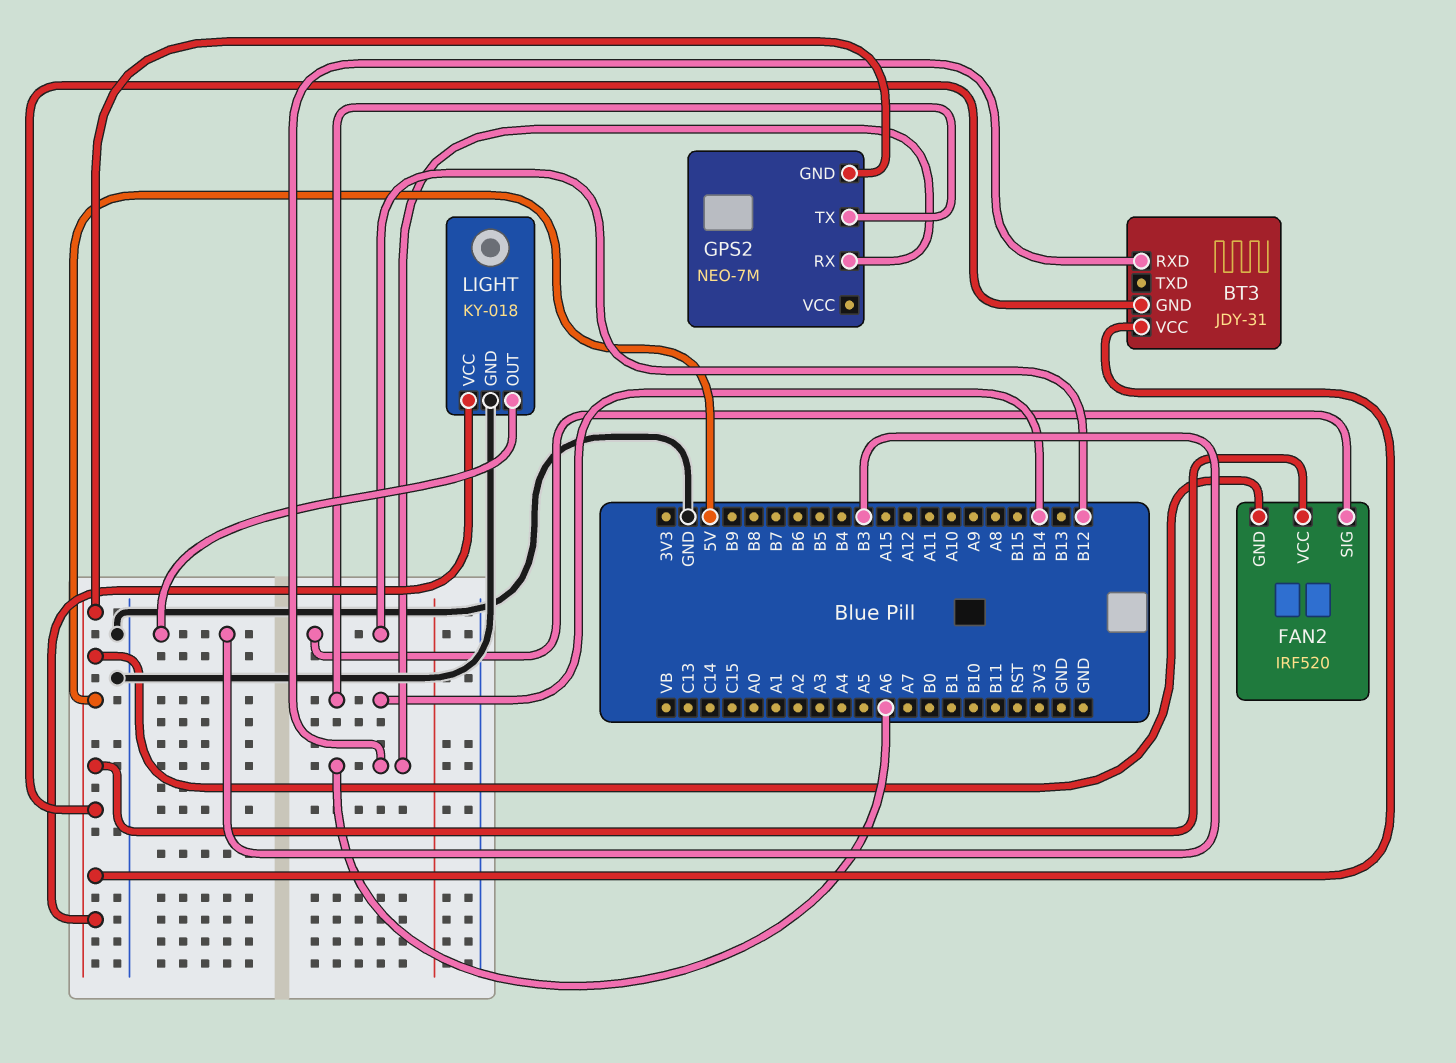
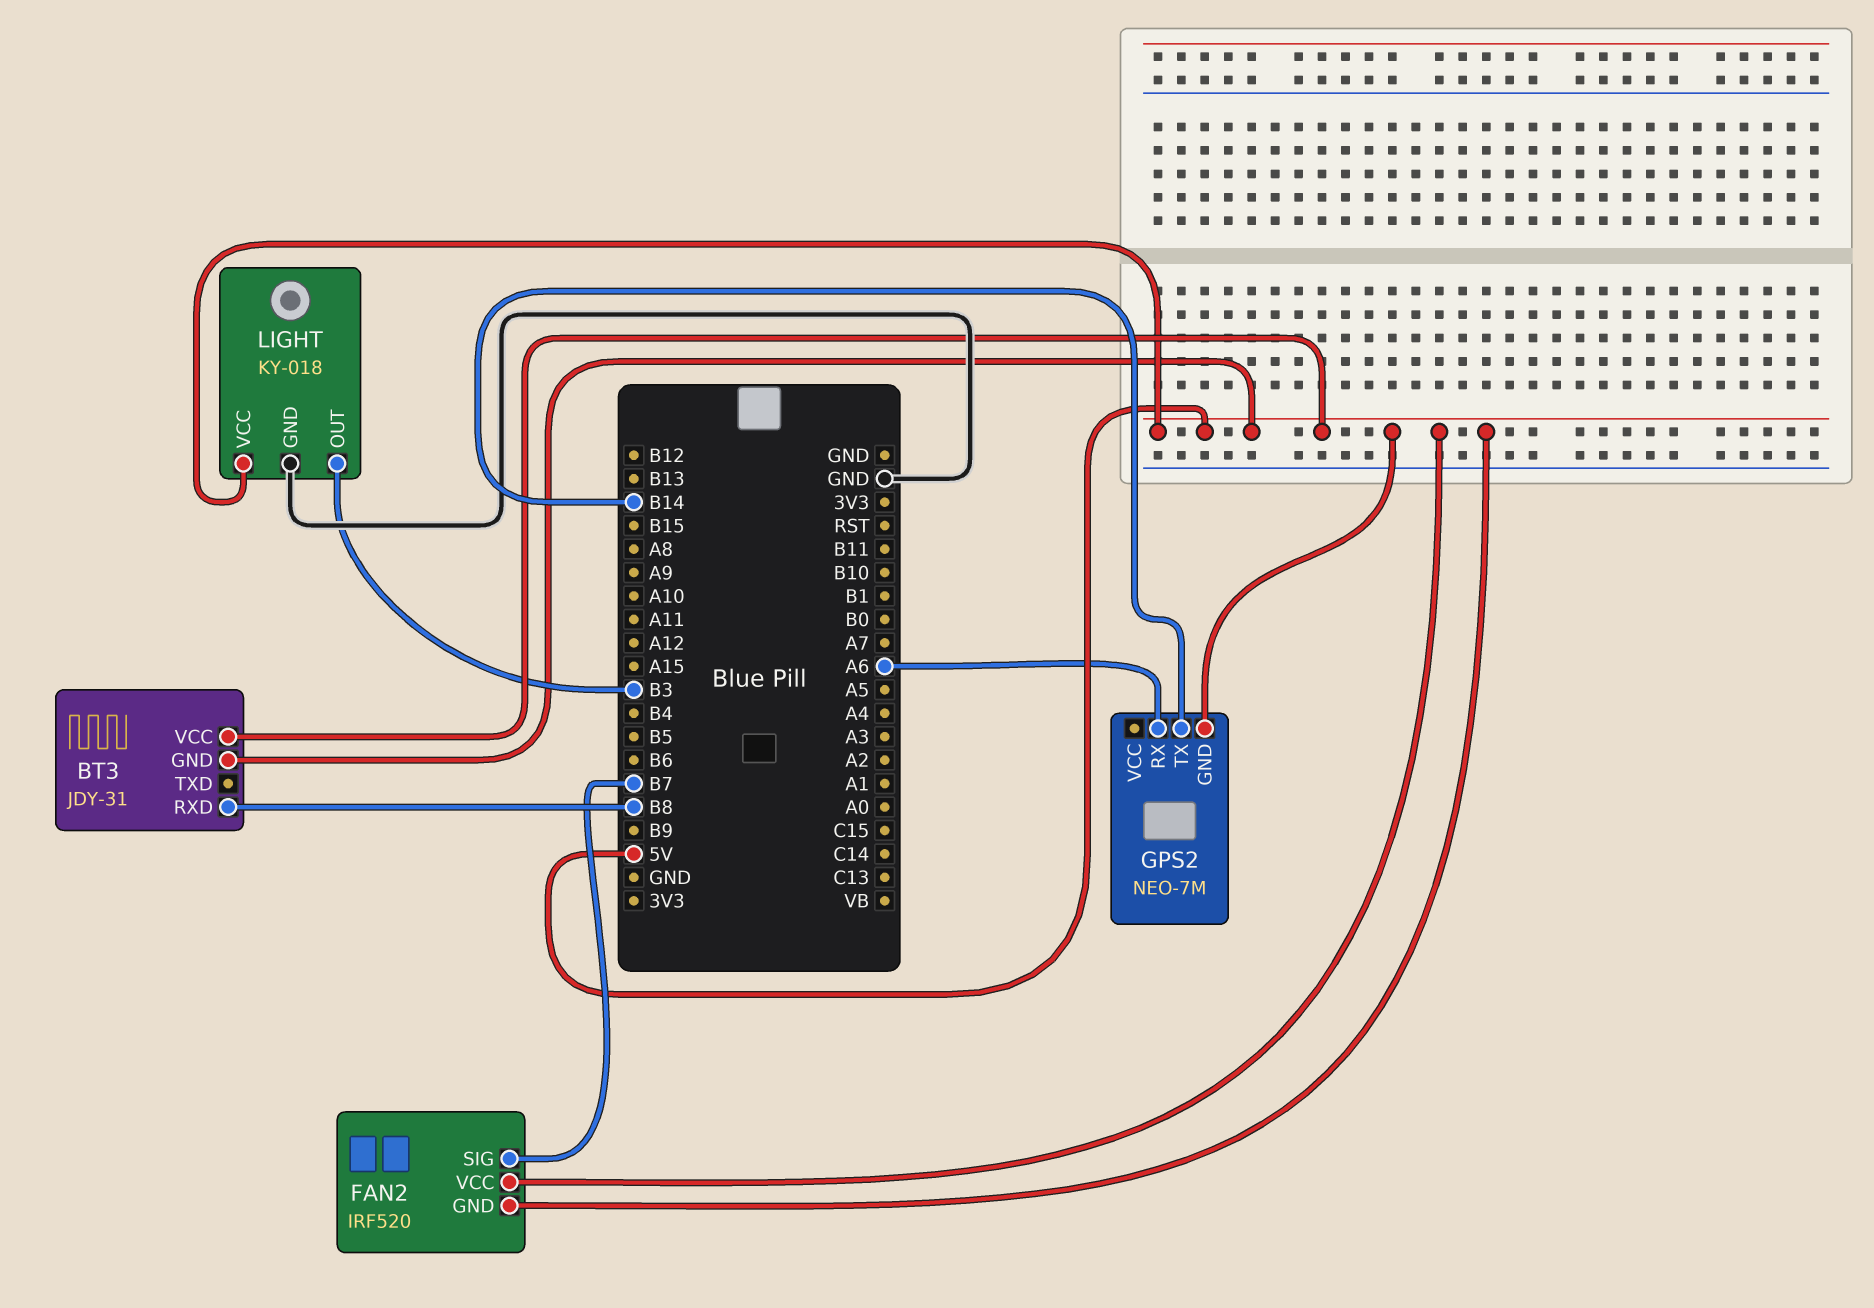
BT3 pin RXD: A6 -> B8
FAN2 pin SIG: B12 -> B7

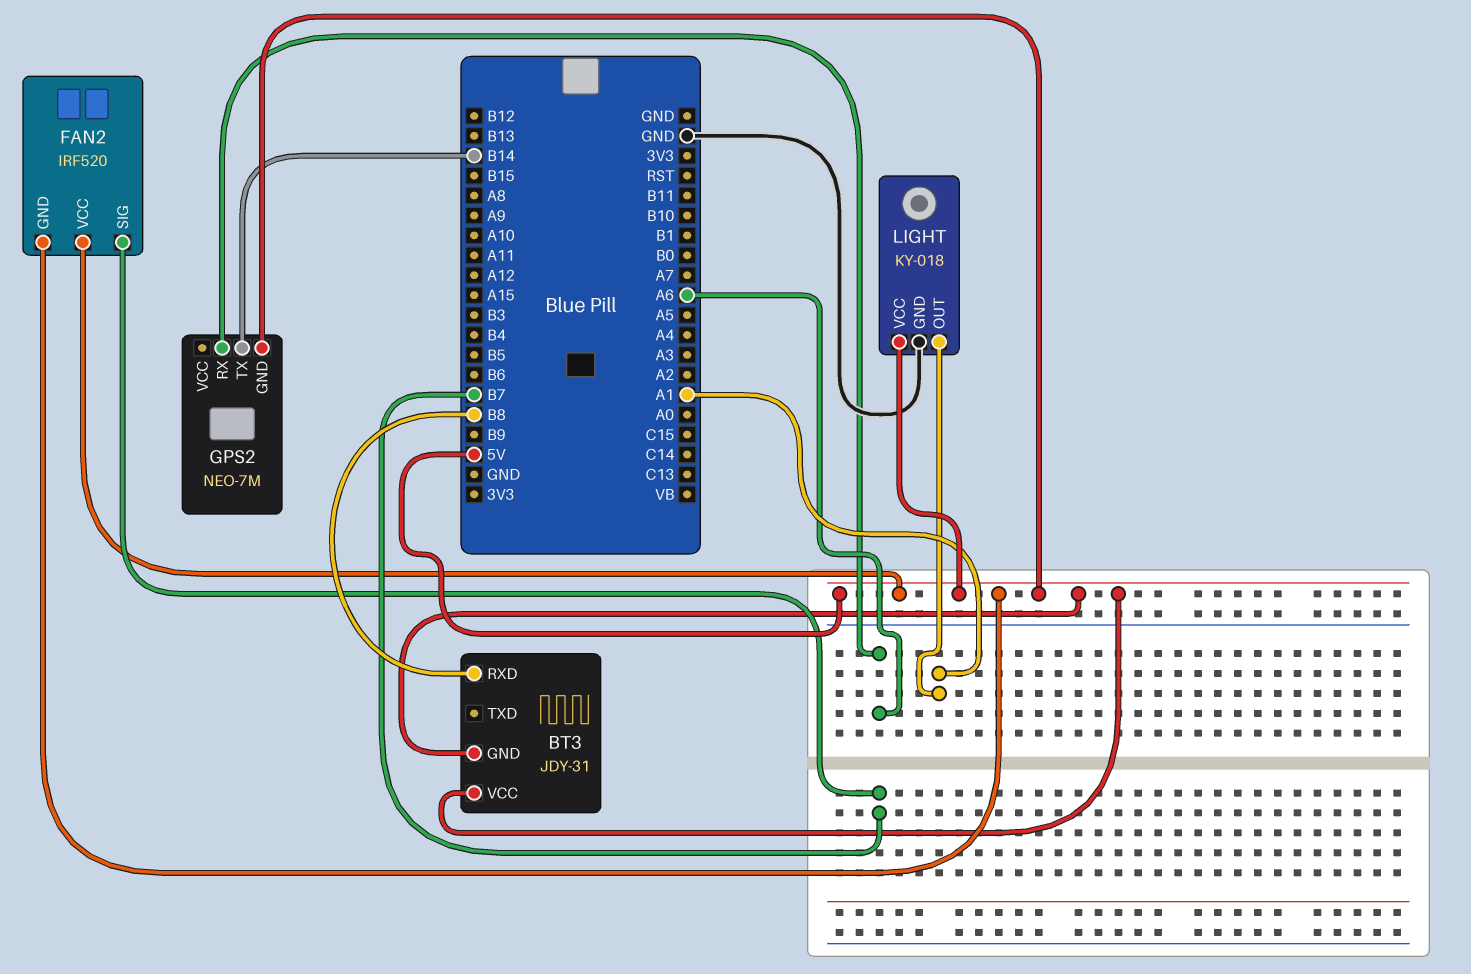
LIGHT pin OUT: B3 -> A1

